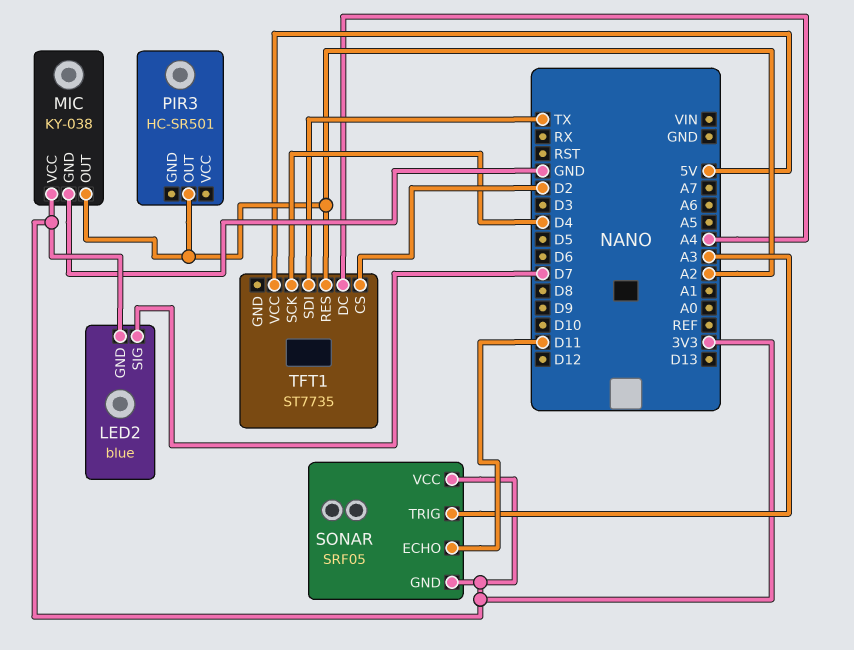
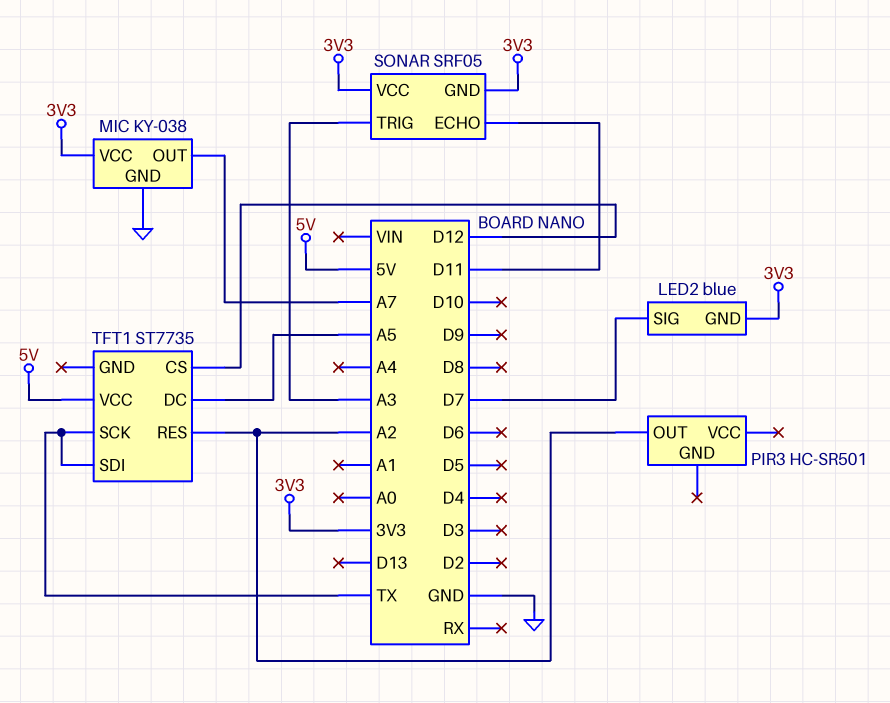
MIC pin OUT: A2 -> A7
TFT1 pin CS: D2 -> D12
TFT1 pin DC: A4 -> A5
TFT1 pin SCK: D4 -> TX

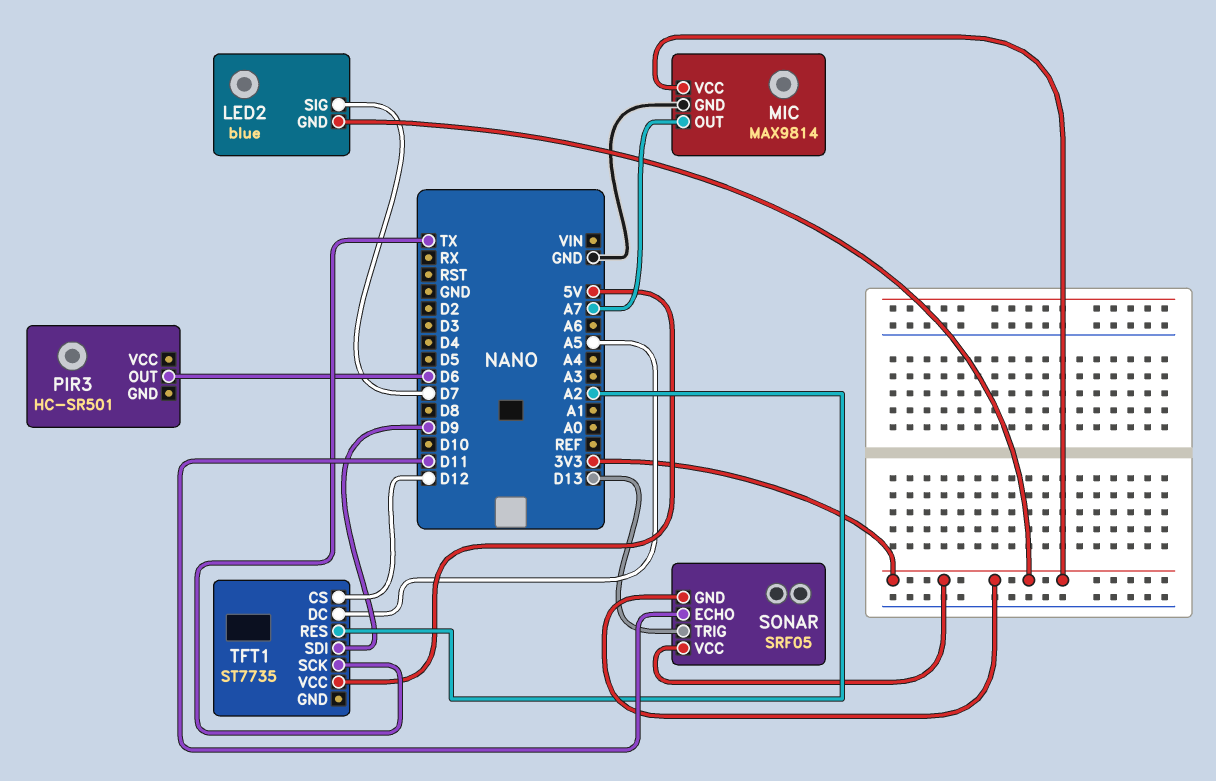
MIC: KY-038 -> MAX9814
PIR3 pin OUT: A2 -> D6
SONAR pin TRIG: A3 -> D13
TFT1 pin SDI: TX -> D9

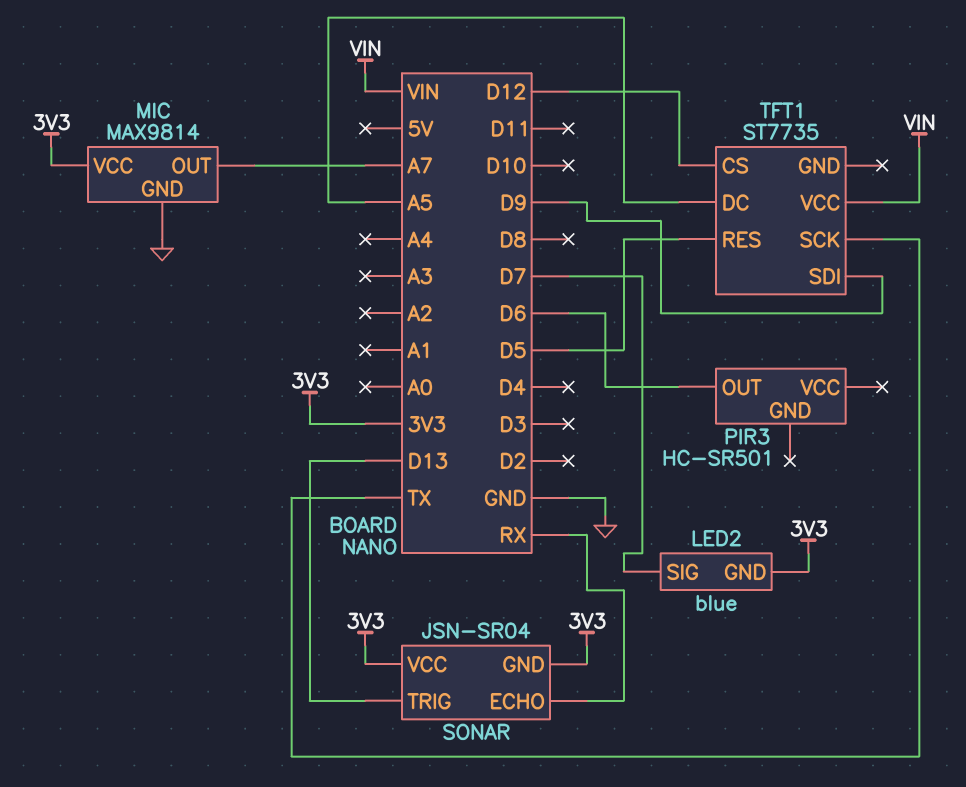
SONAR: SRF05 -> JSN-SR04
SONAR pin ECHO: D11 -> RX
TFT1 pin RES: A2 -> D5
TFT1 pin VCC: 5V -> VIN

